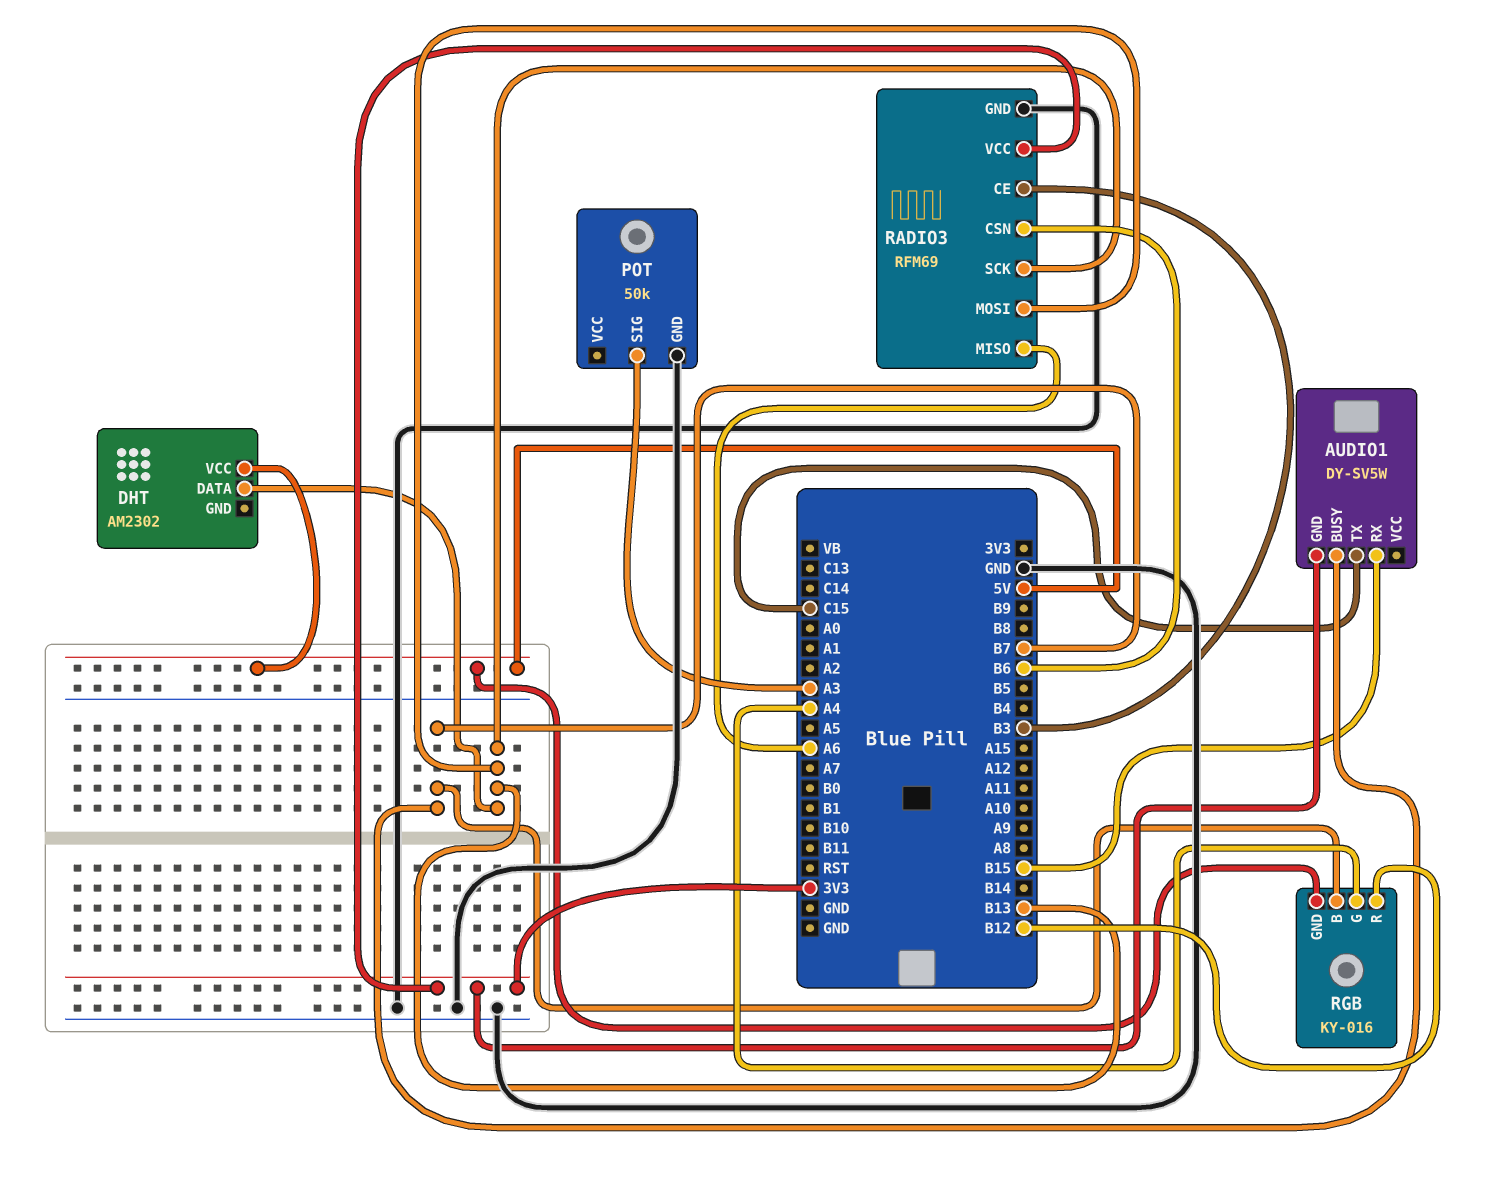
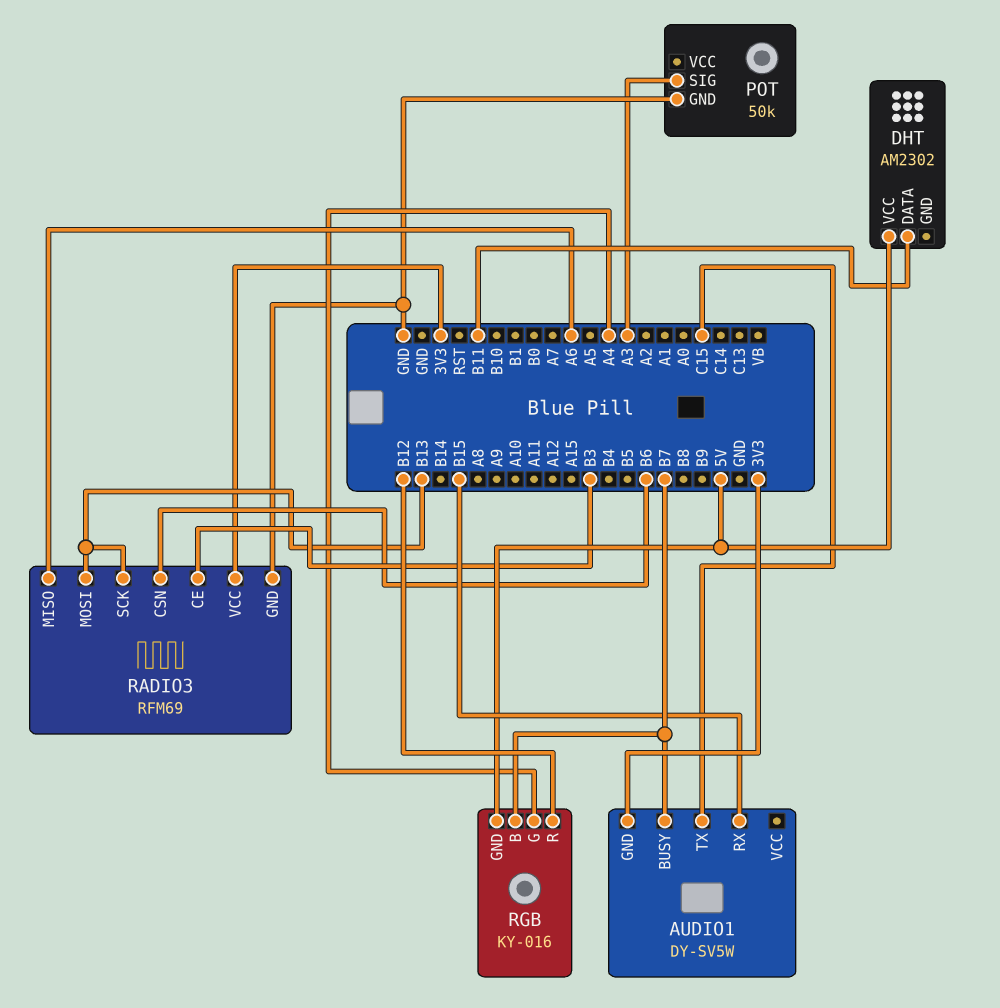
DHT pin DATA: B13 -> B11

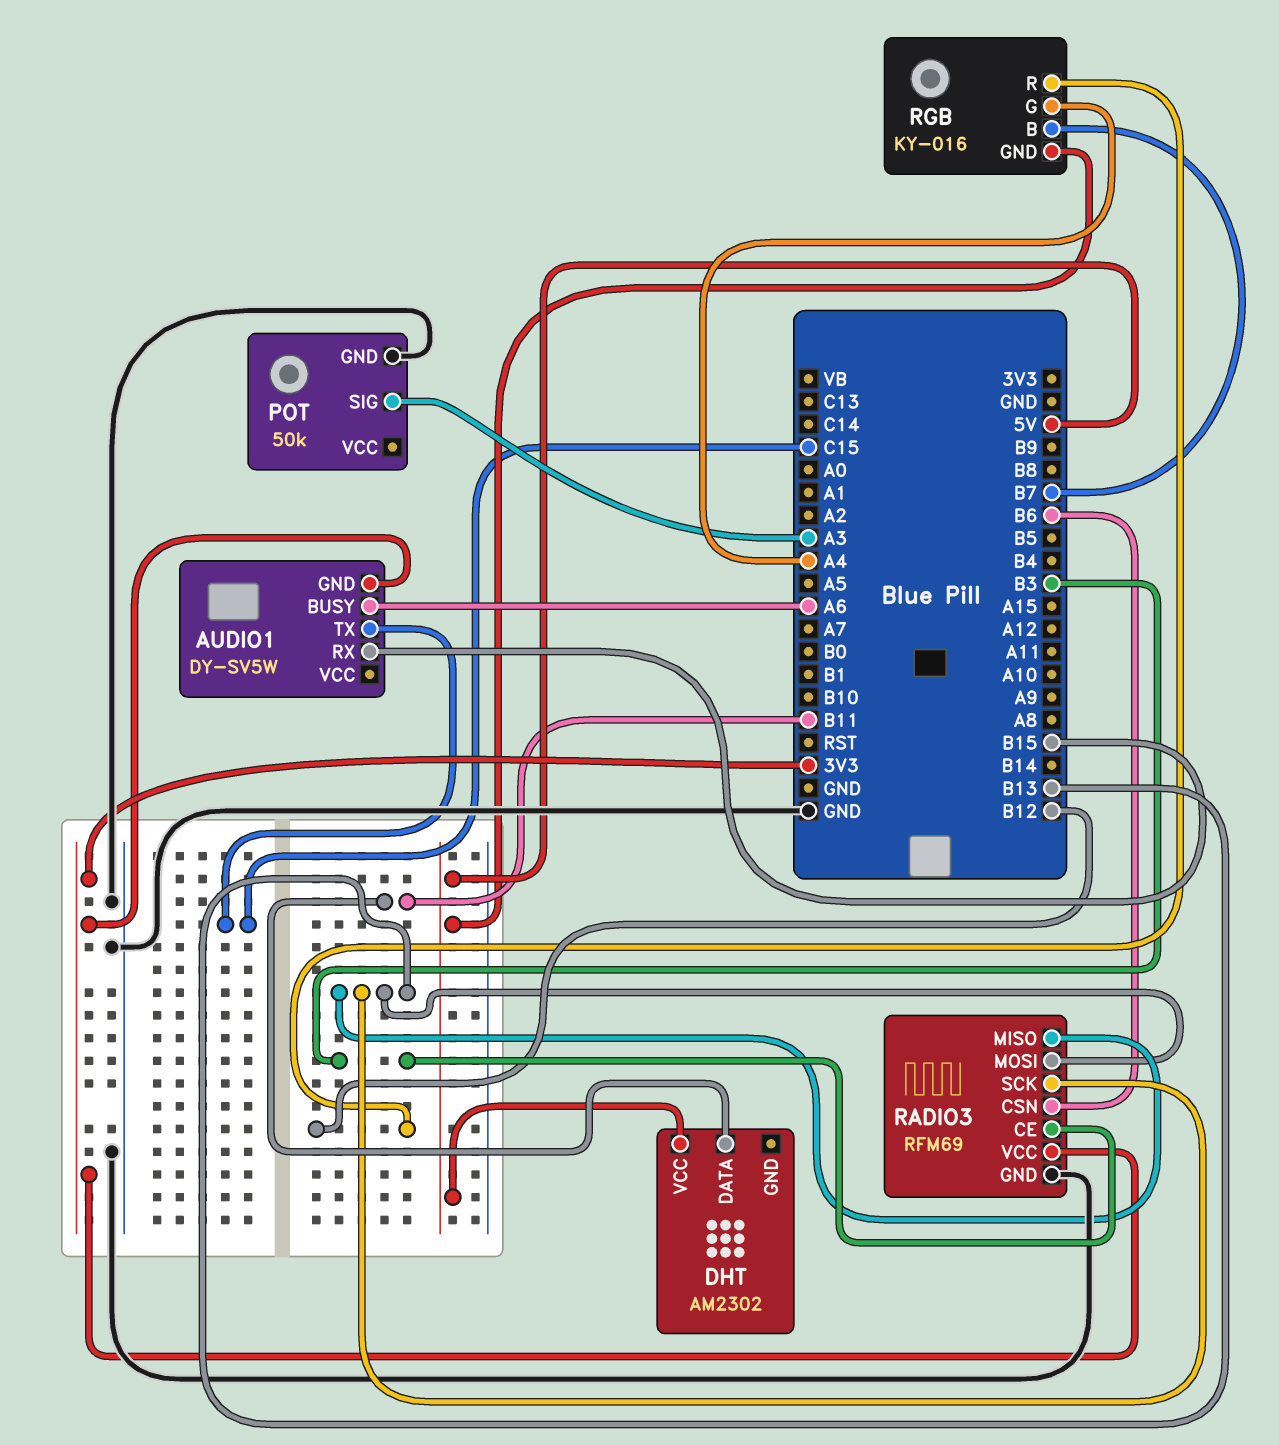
AUDIO1 pin BUSY: B7 -> A6
RADIO3 pin MISO: A6 -> B13

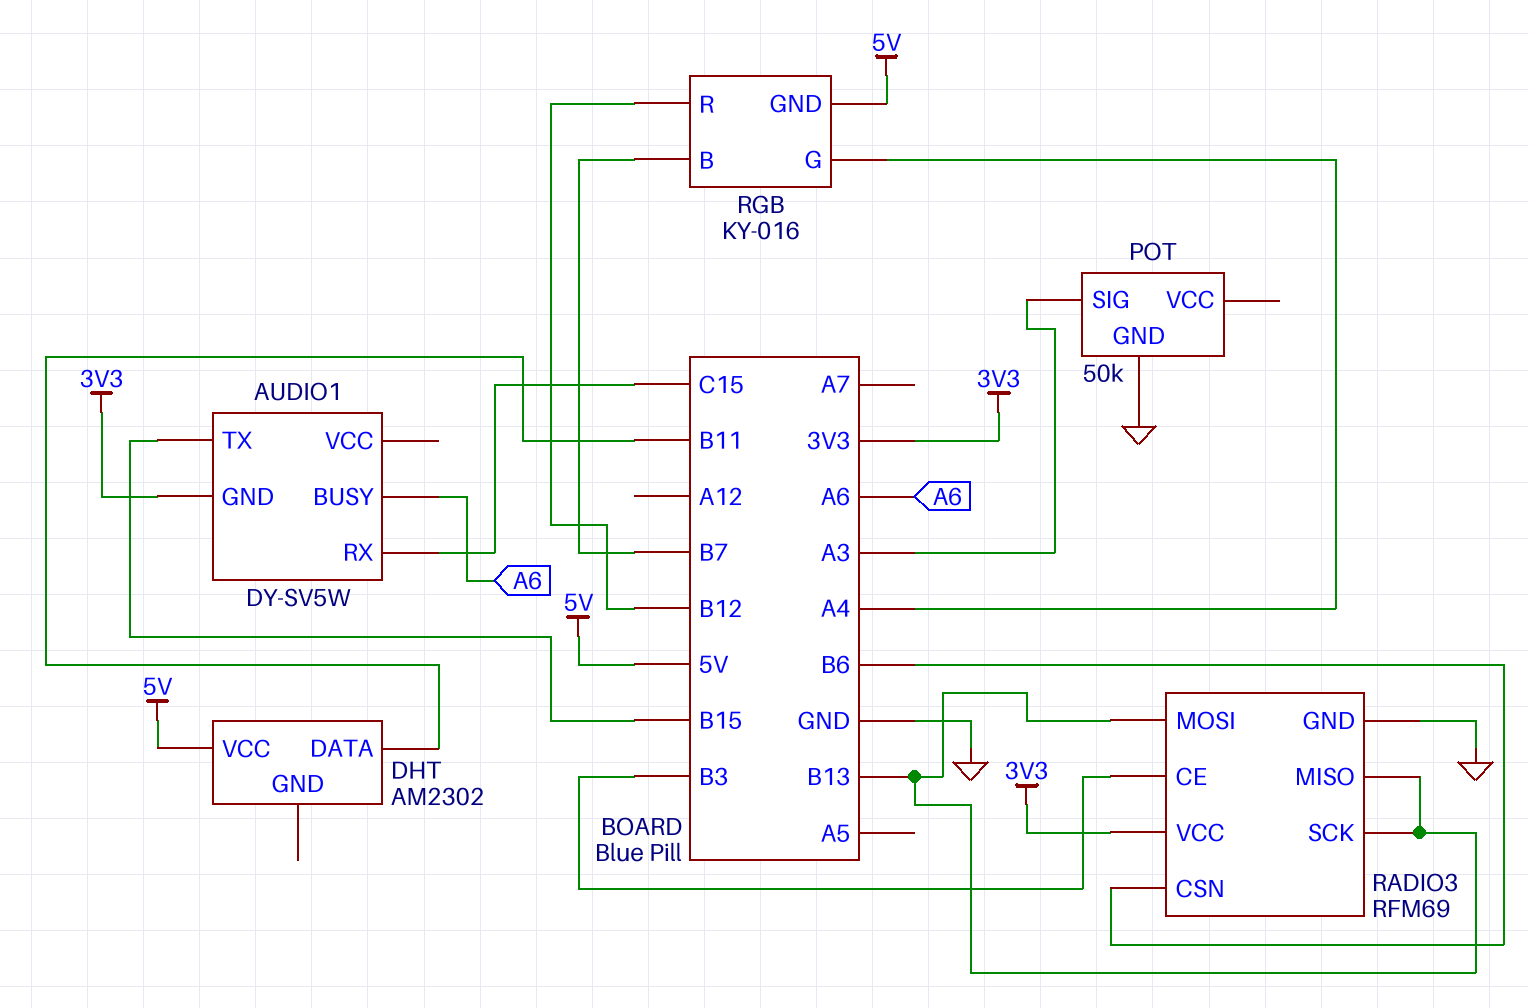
AUDIO1 pin RX: B15 -> C15
AUDIO1 pin TX: C15 -> B15

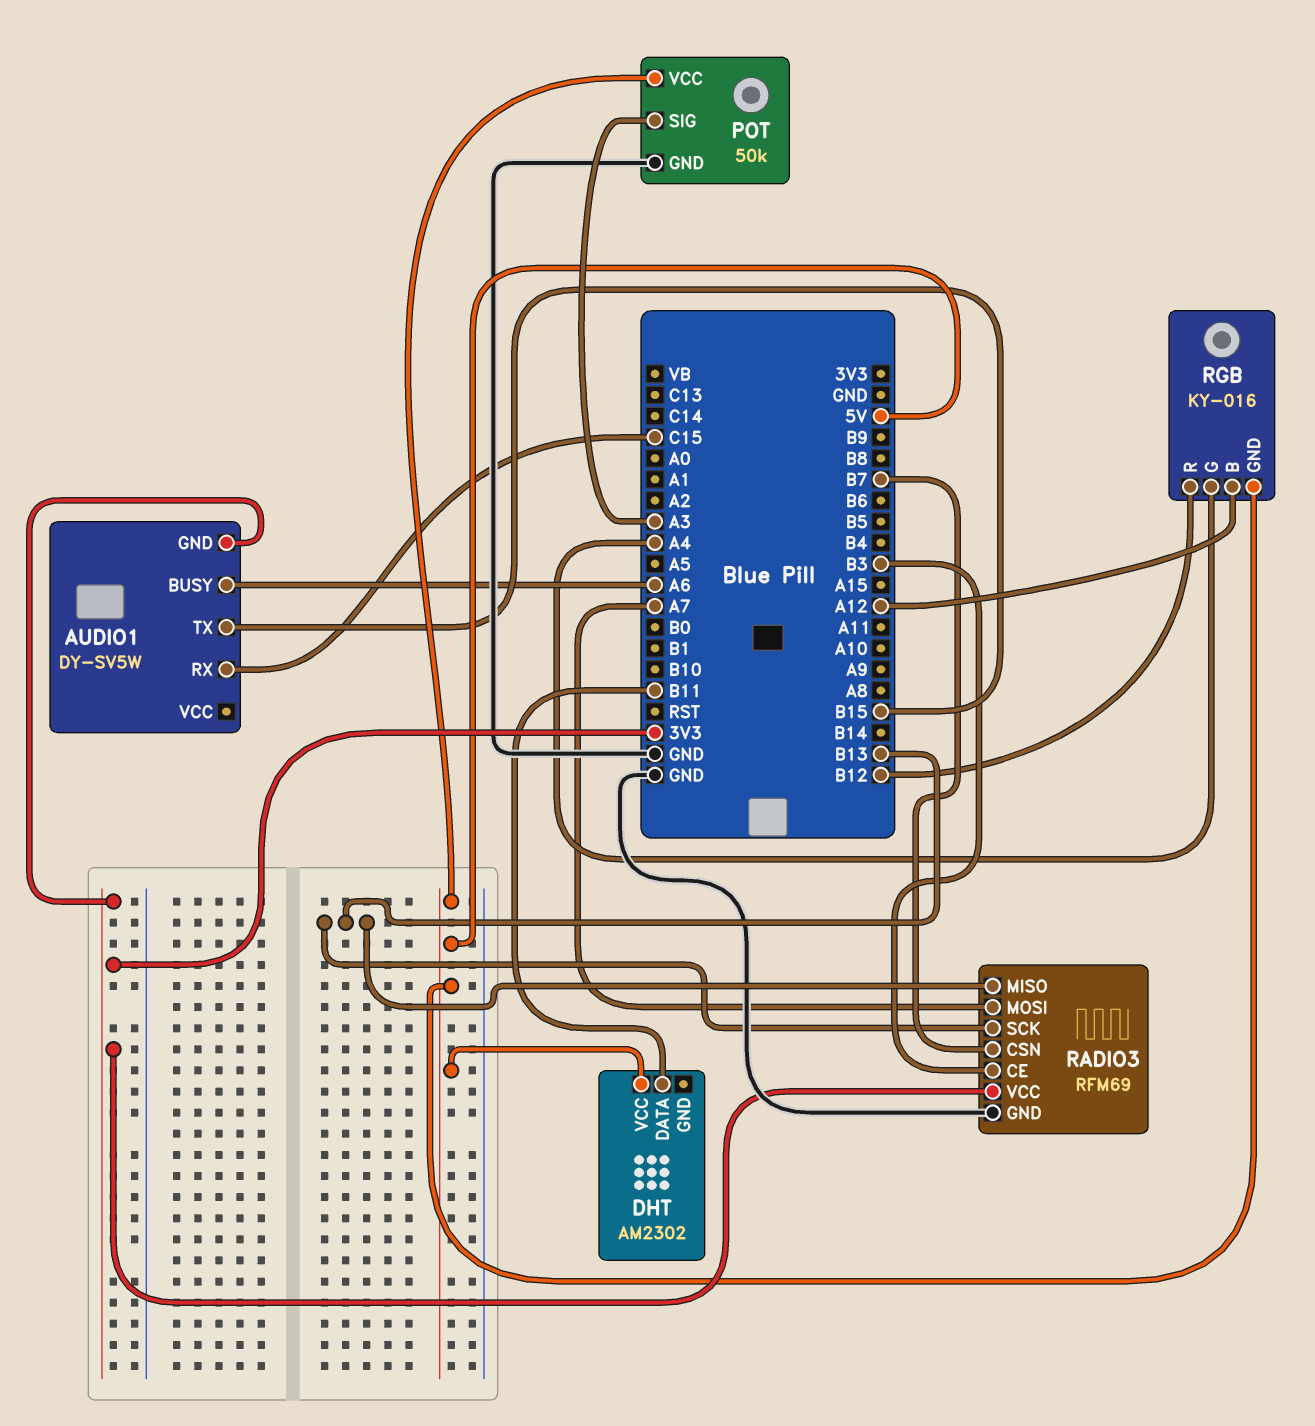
POT pin VCC: none -> 5V
RADIO3 pin CSN: B6 -> B7
RADIO3 pin MOSI: B13 -> A7
RGB pin B: B7 -> A12

